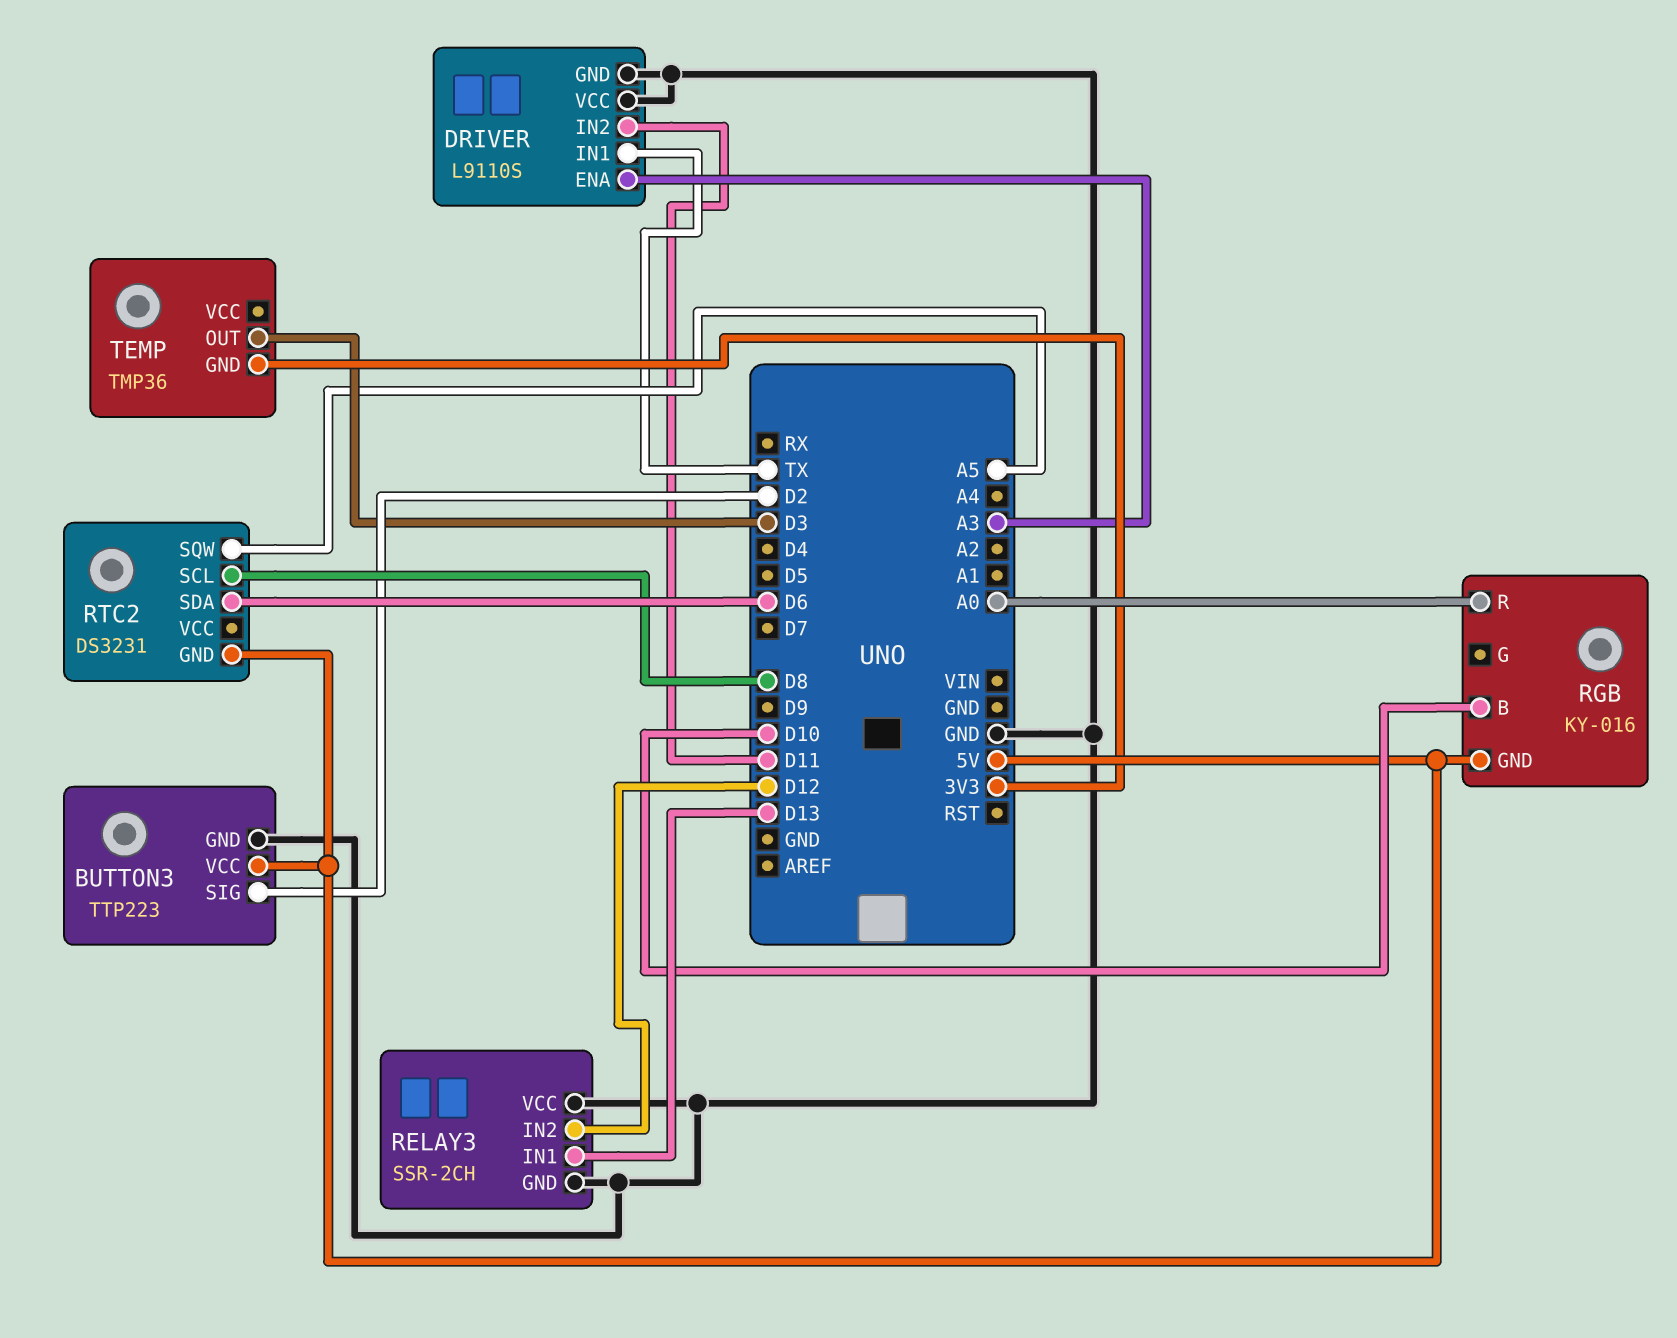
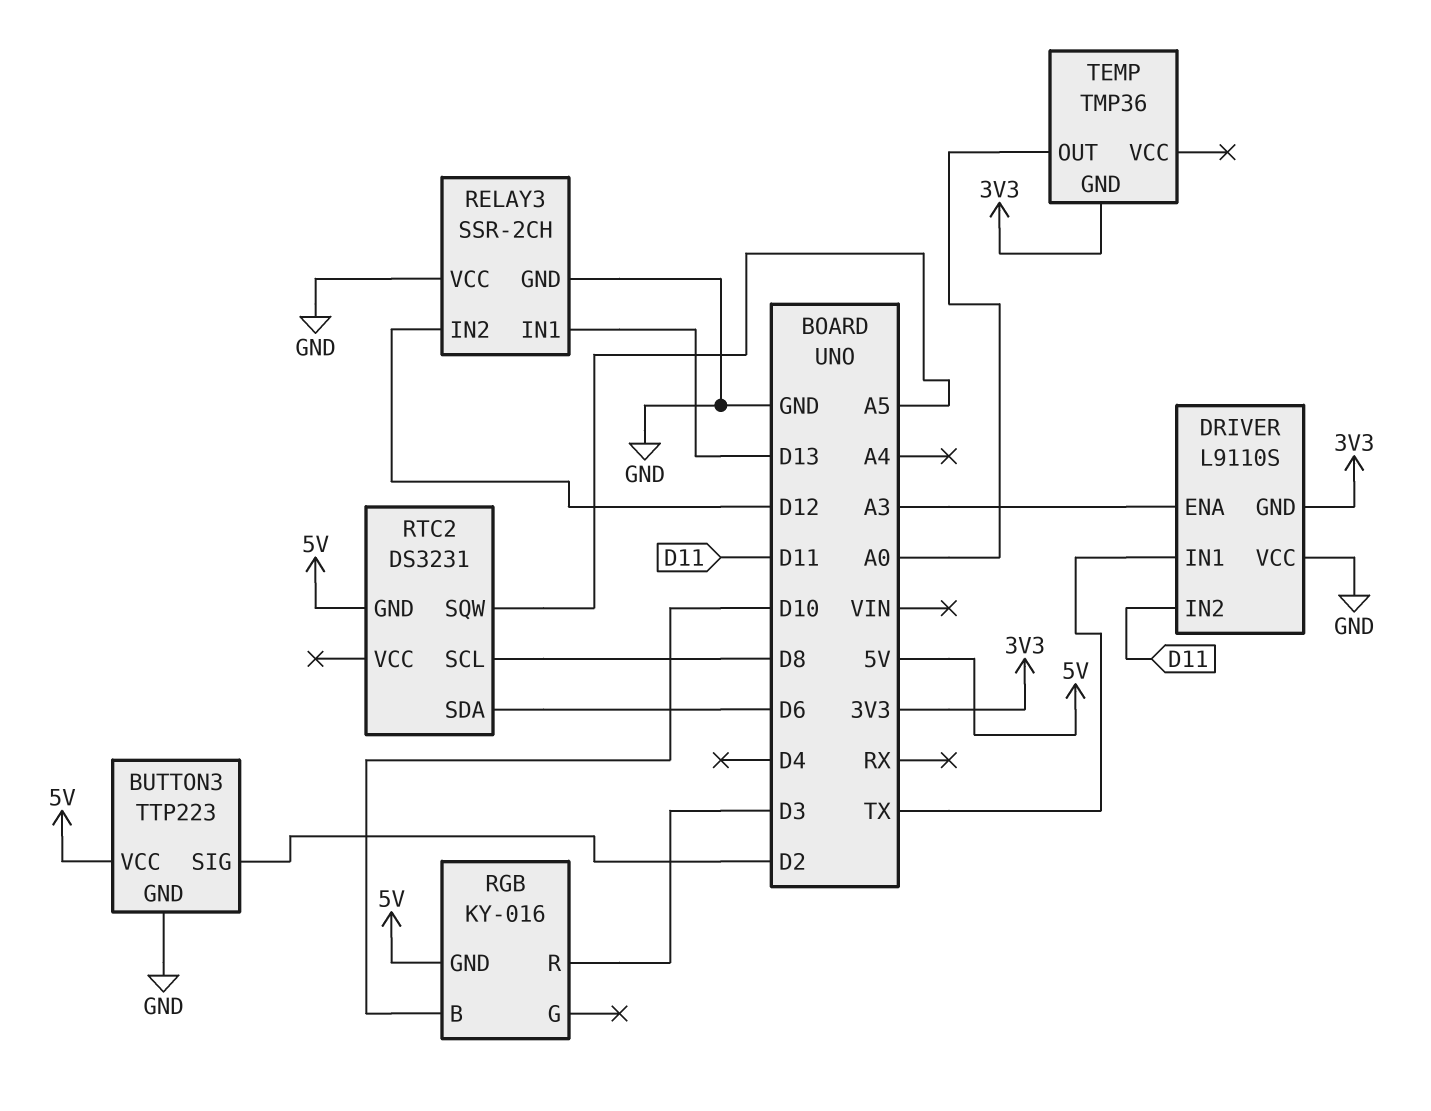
DRIVER pin GND: GND -> 3V3
RGB pin R: A0 -> D3
TEMP pin OUT: D3 -> A0

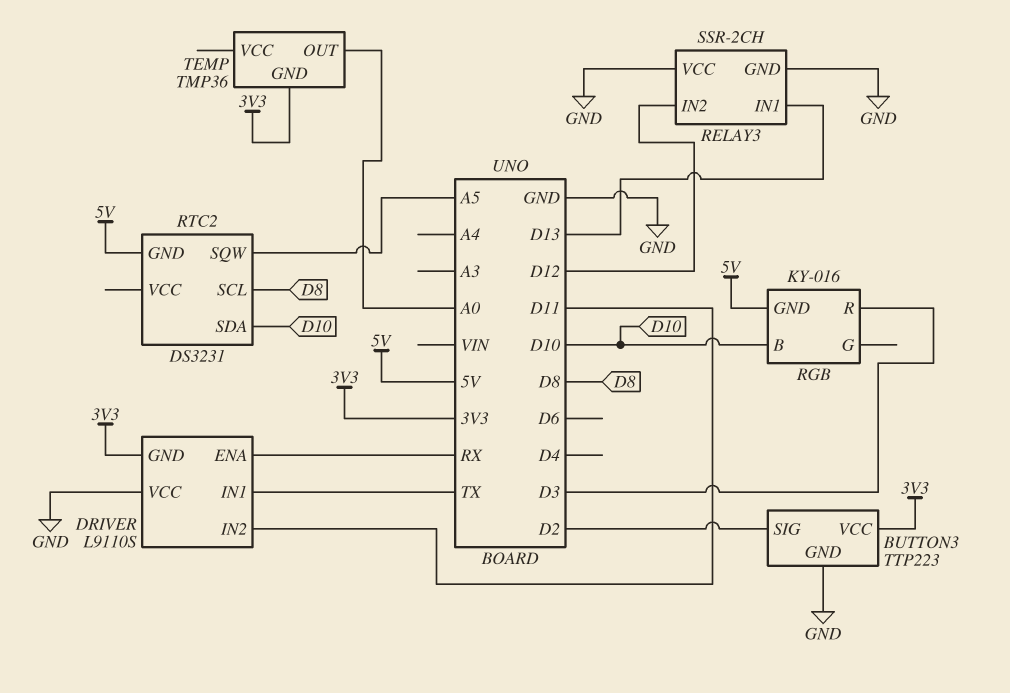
BUTTON3 pin VCC: 5V -> 3V3
DRIVER pin ENA: A3 -> RX
RTC2 pin SDA: D6 -> D10

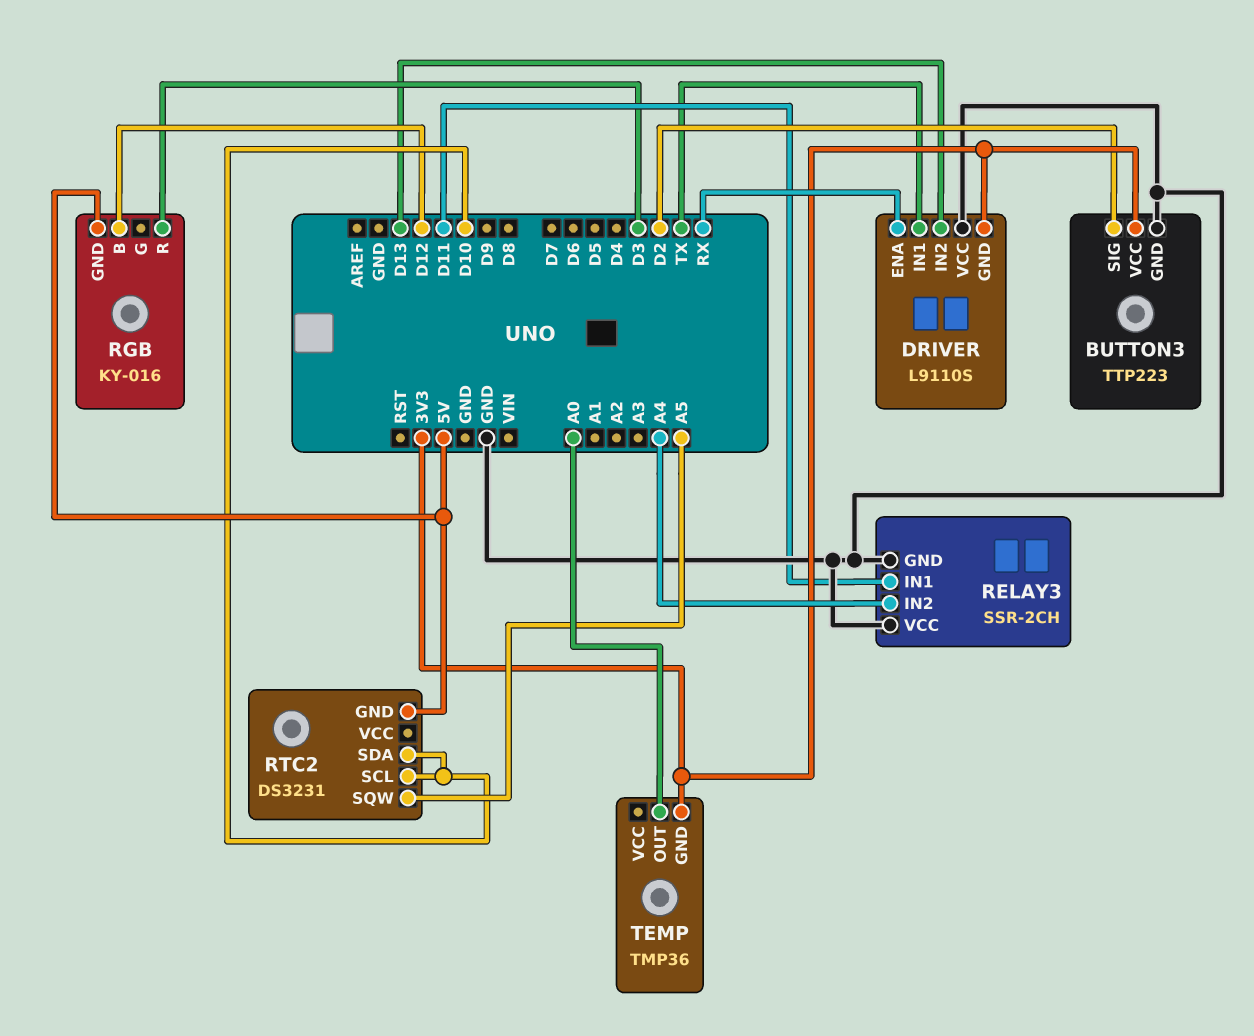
DRIVER pin IN2: D11 -> D13
RELAY3 pin IN1: D13 -> D11
RELAY3 pin IN2: D12 -> A4
RGB pin B: D10 -> D12
RTC2 pin SCL: D8 -> D10

